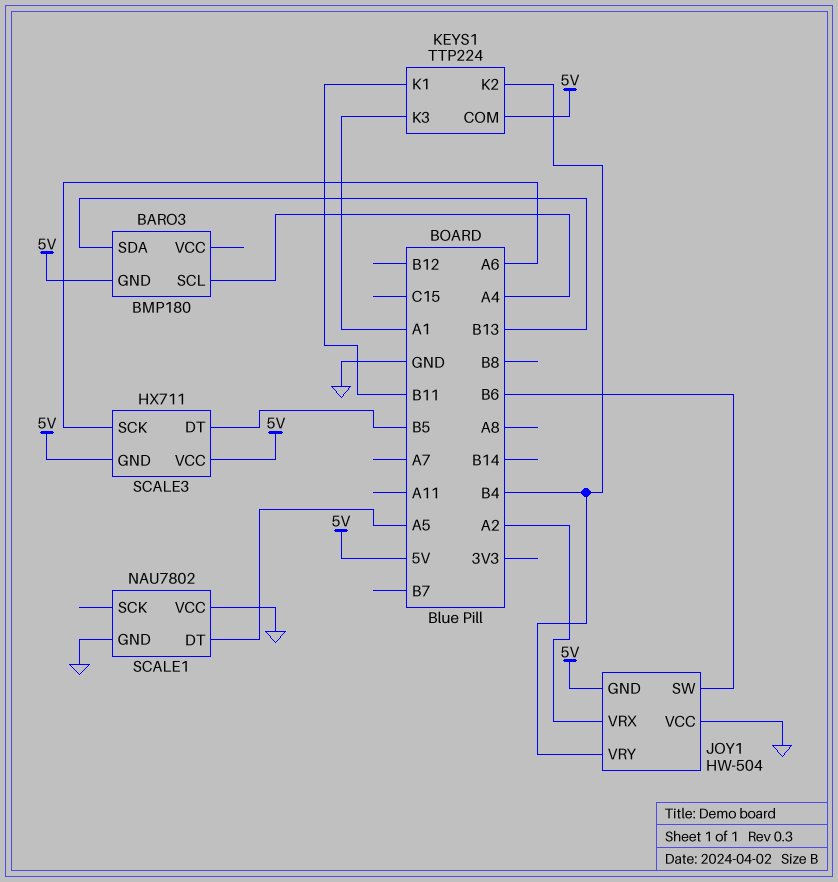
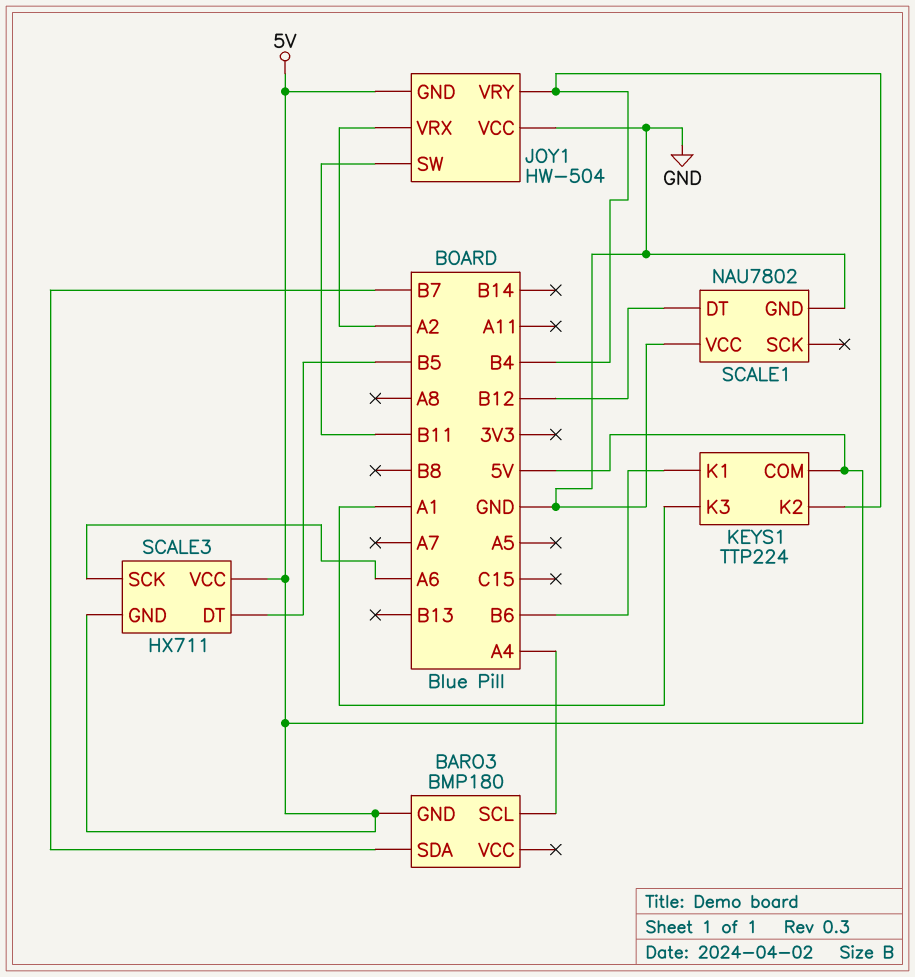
BARO3 pin SDA: B13 -> B7
JOY1 pin SW: B6 -> B11
KEYS1 pin K1: B11 -> B6
SCALE1 pin DT: A5 -> B12

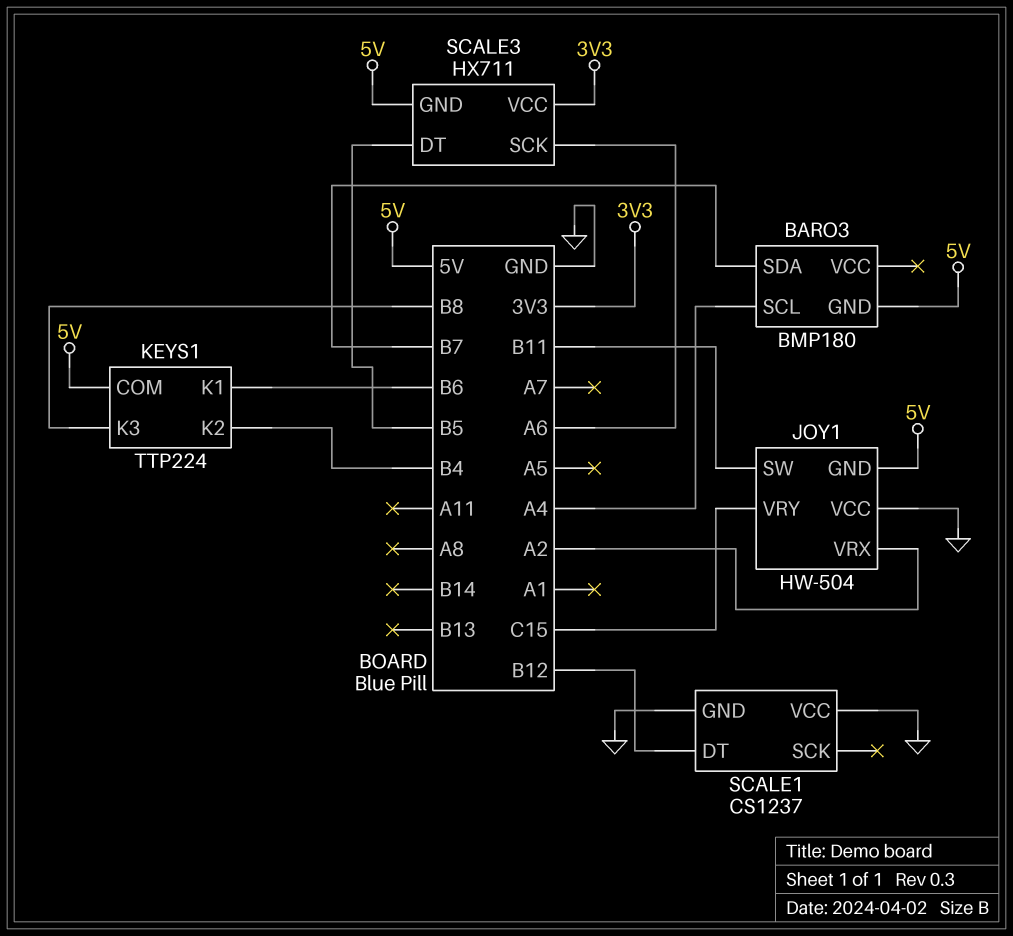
JOY1 pin VRY: B4 -> C15
KEYS1 pin K3: A1 -> B8
SCALE1: NAU7802 -> CS1237
SCALE3 pin VCC: 5V -> 3V3

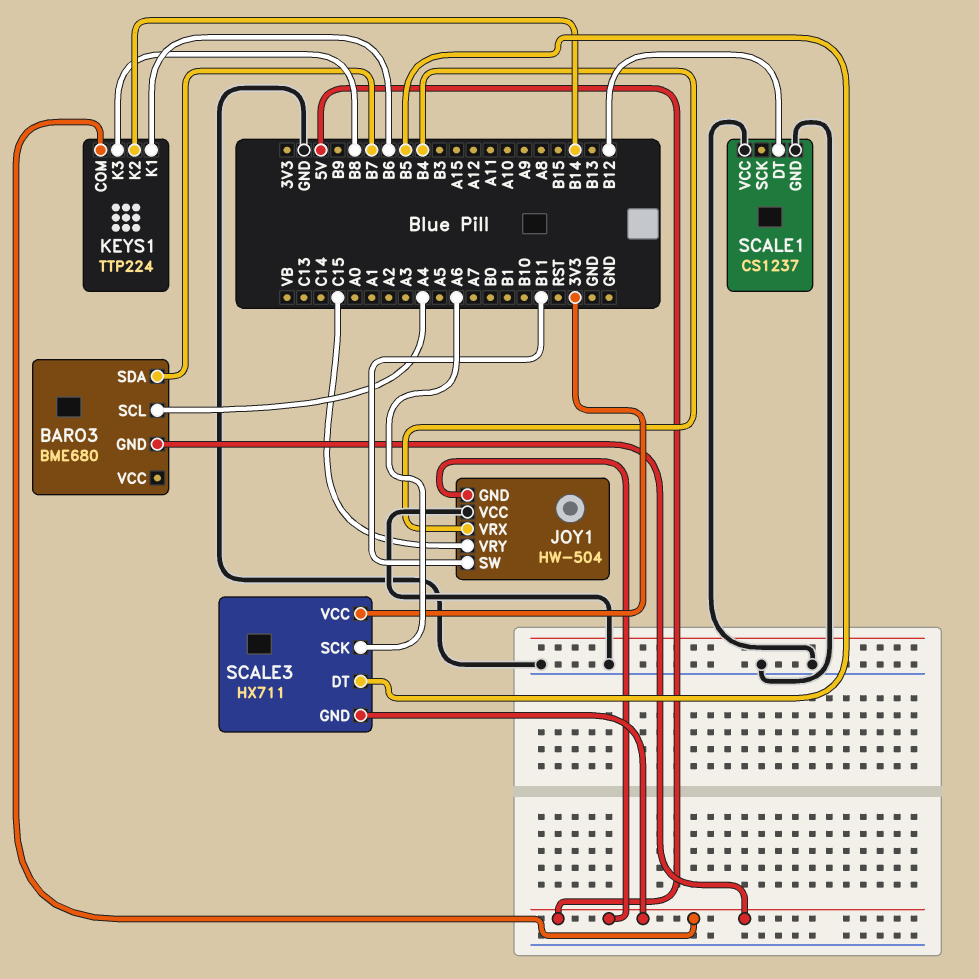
BARO3: BMP180 -> BME680
JOY1 pin VRX: A2 -> B4
KEYS1 pin K2: B4 -> B14

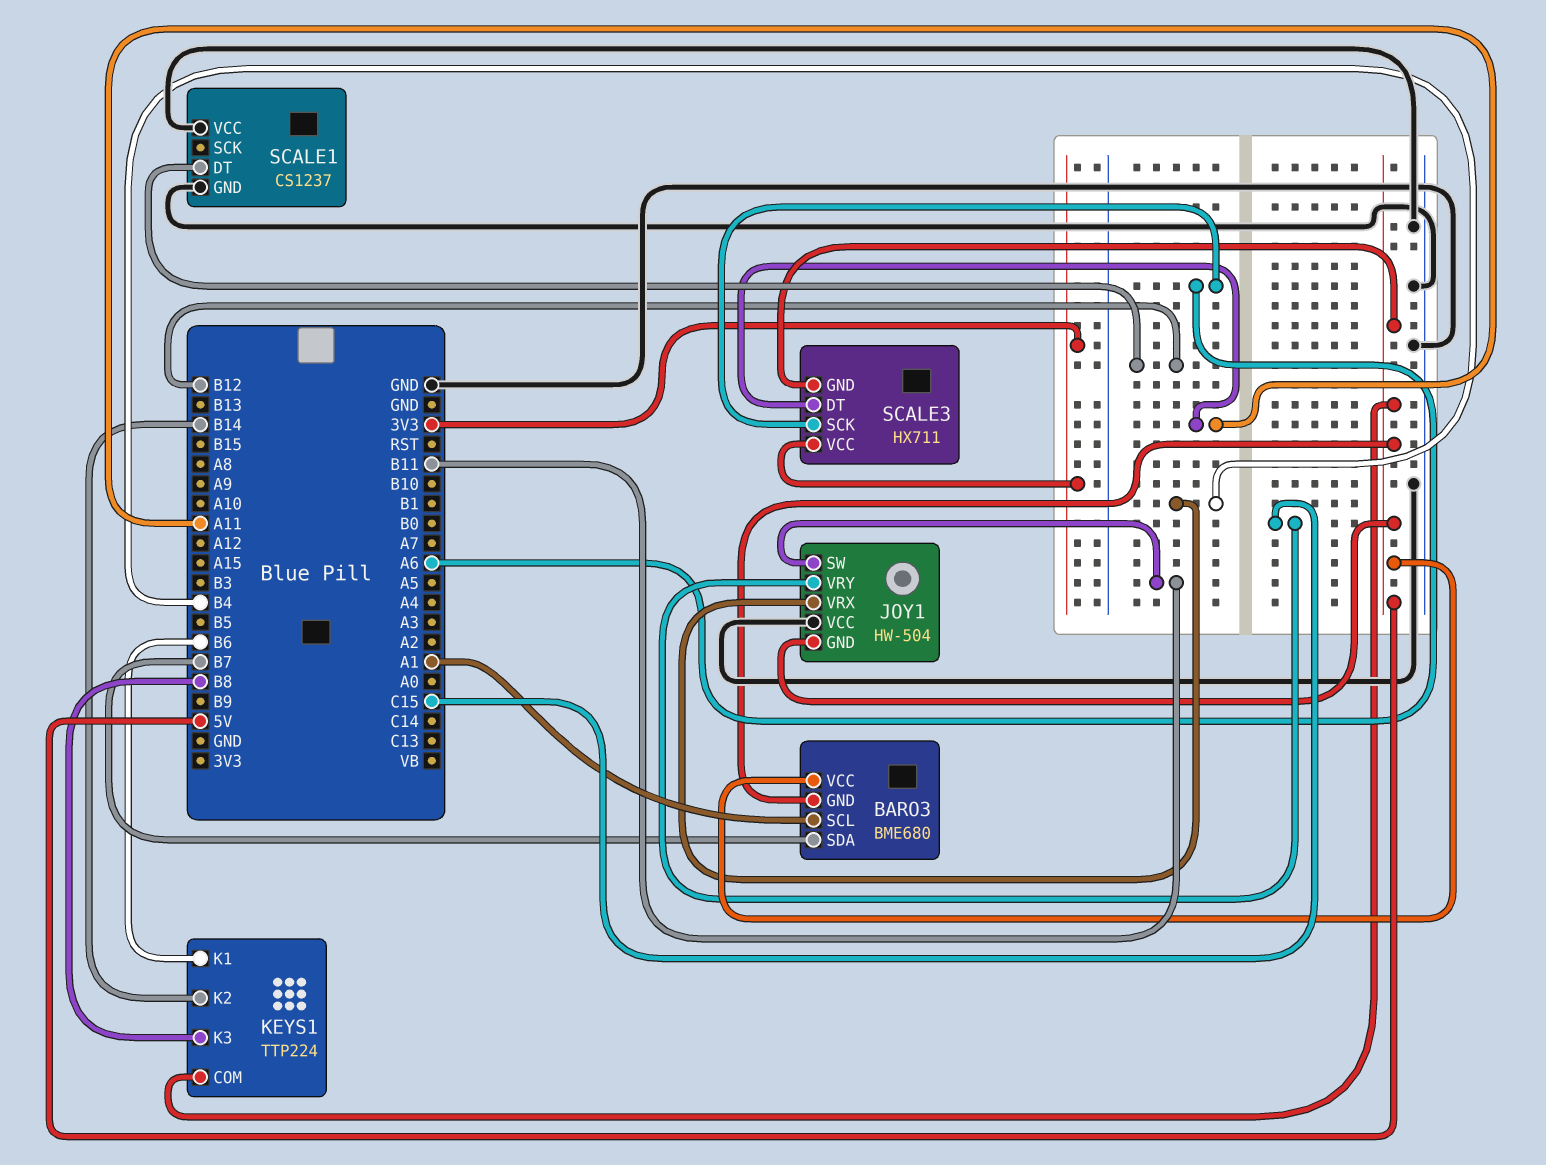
BARO3 pin SCL: A4 -> A1
BARO3 pin VCC: none -> 5V
SCALE3 pin DT: B5 -> A11

